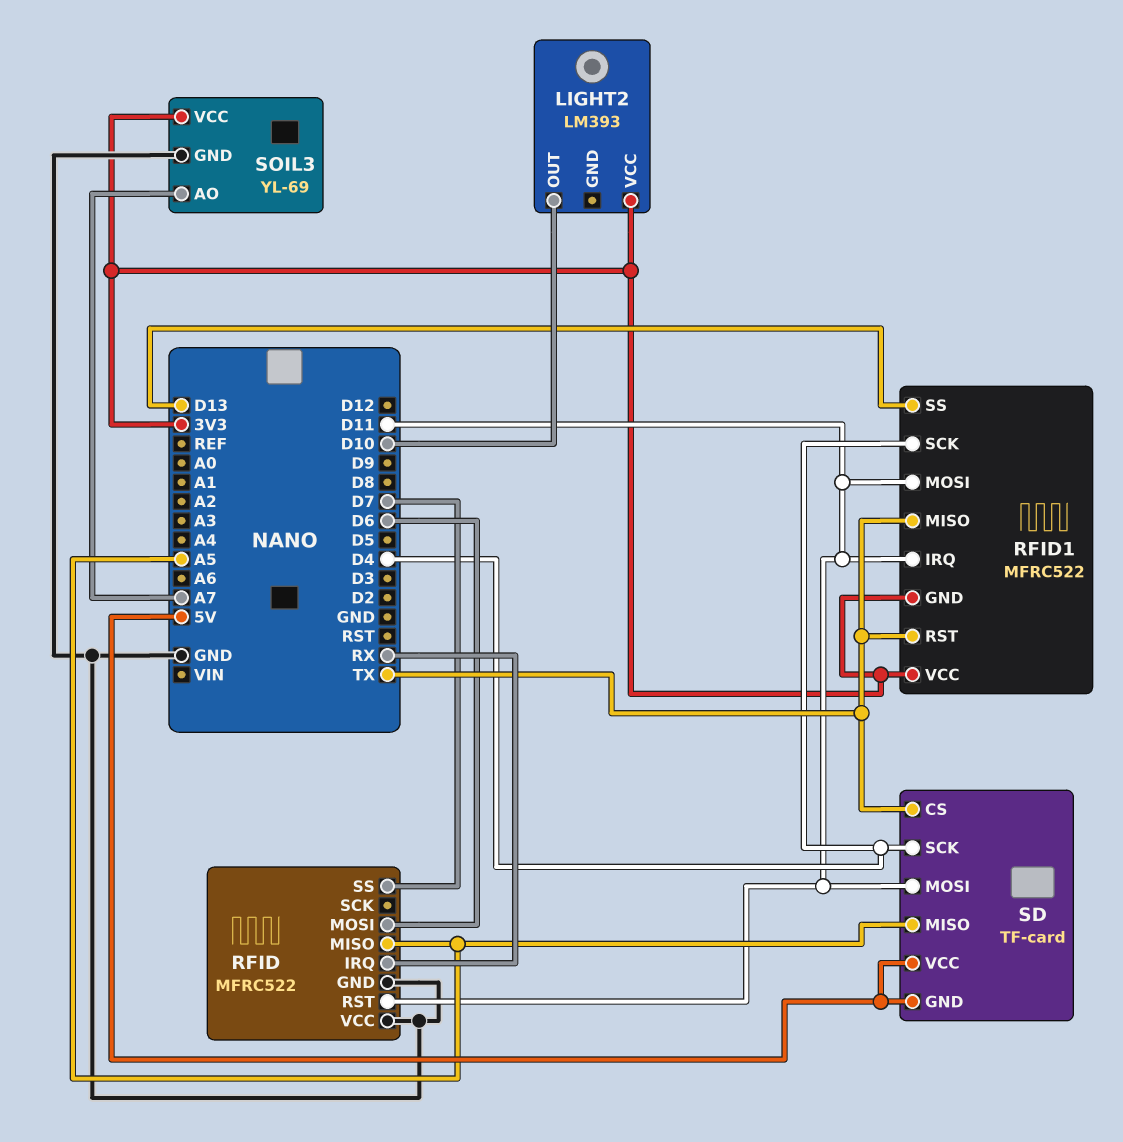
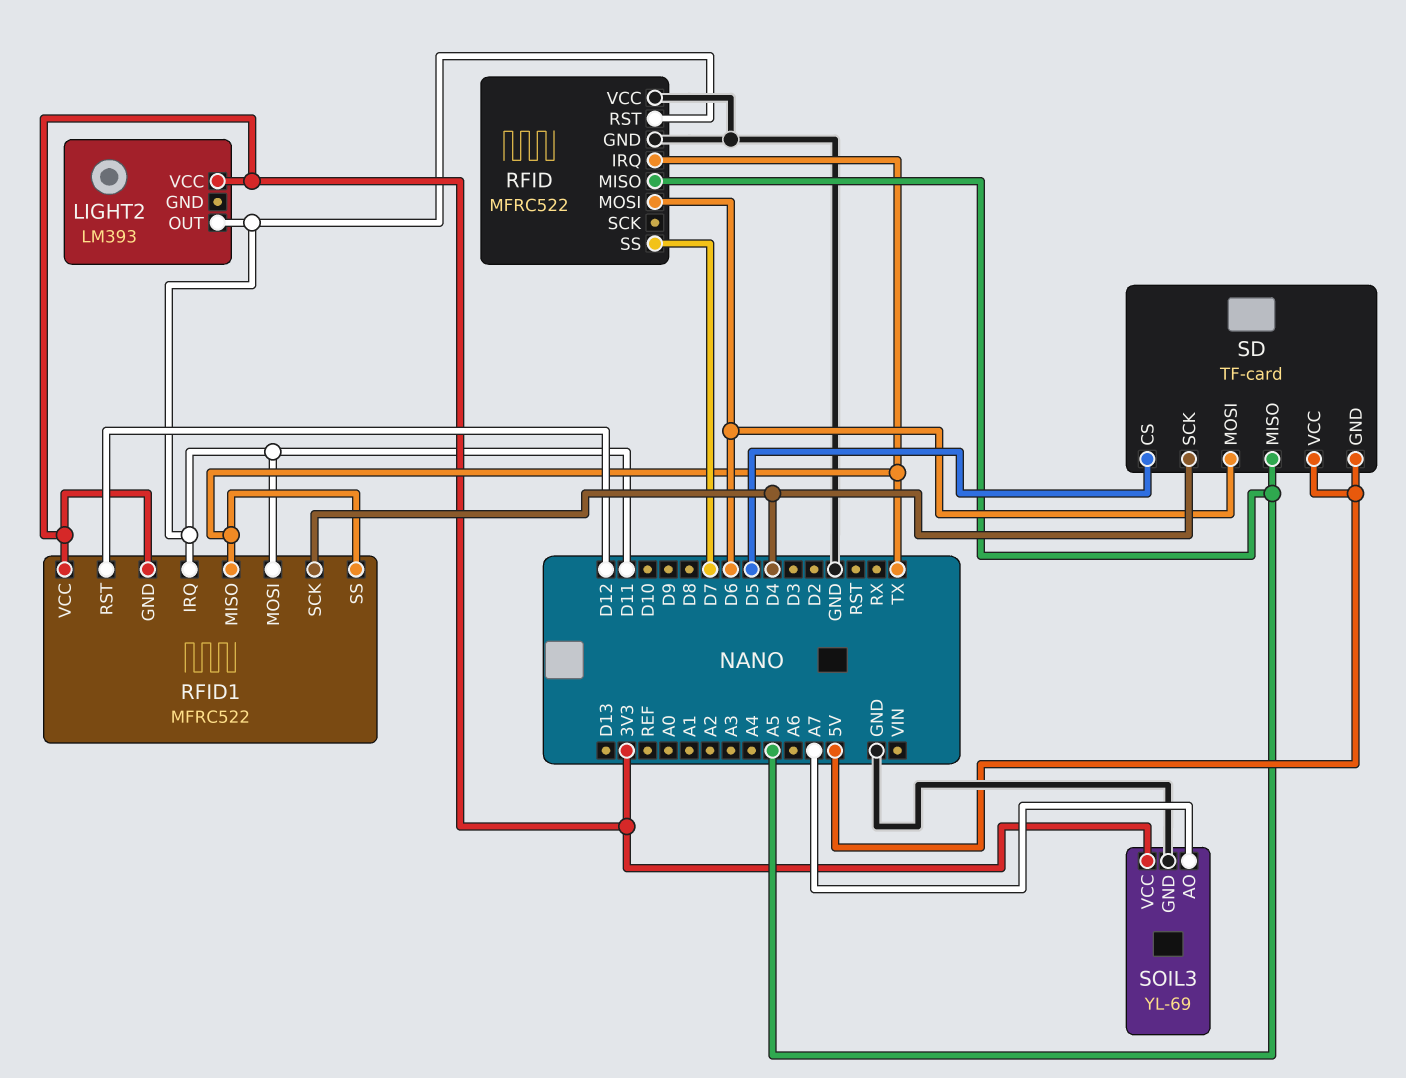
LIGHT2 pin OUT: D10 -> D11
RFID pin IRQ: RX -> TX
RFID1 pin RST: TX -> D12
RFID1 pin SS: D13 -> TX
SD pin CS: TX -> D5
SD pin MOSI: D11 -> D6

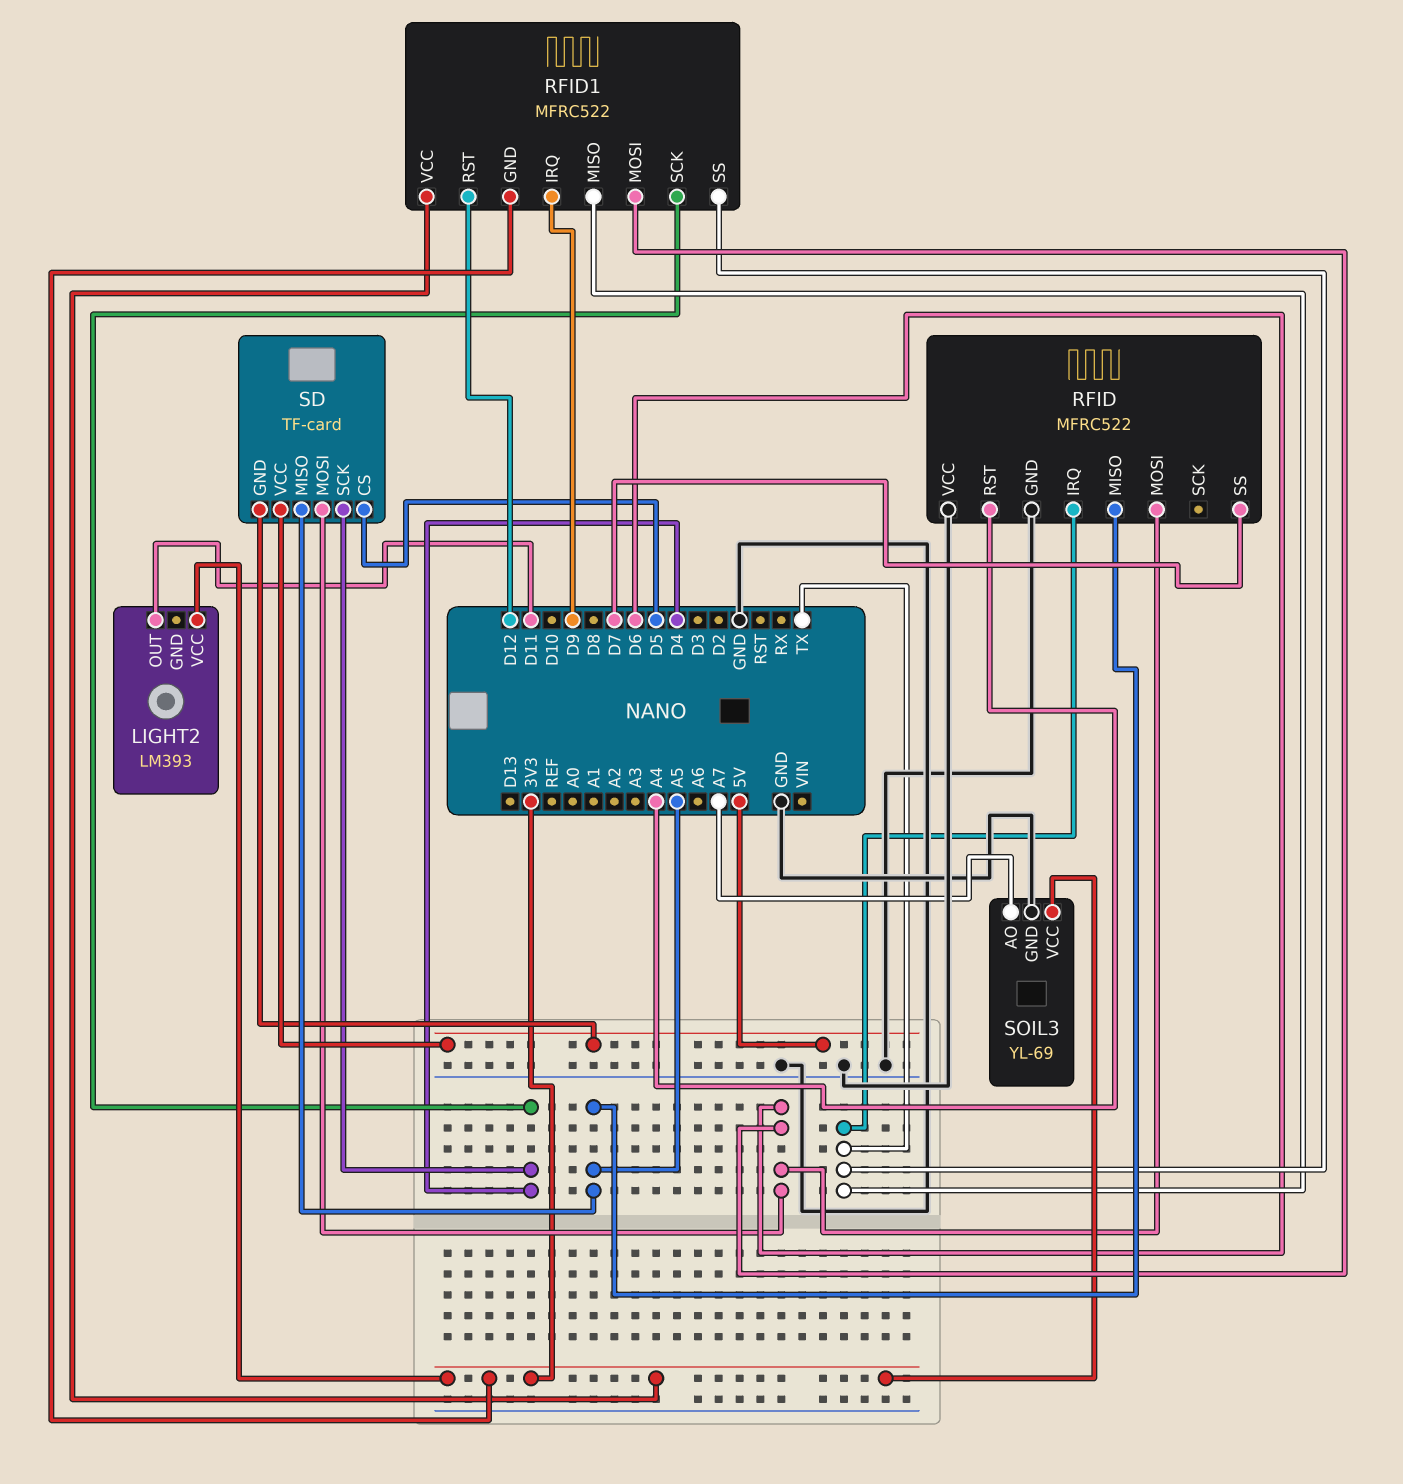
RFID pin RST: D11 -> A4
RFID1 pin IRQ: D11 -> D9
RFID1 pin MOSI: D11 -> D6

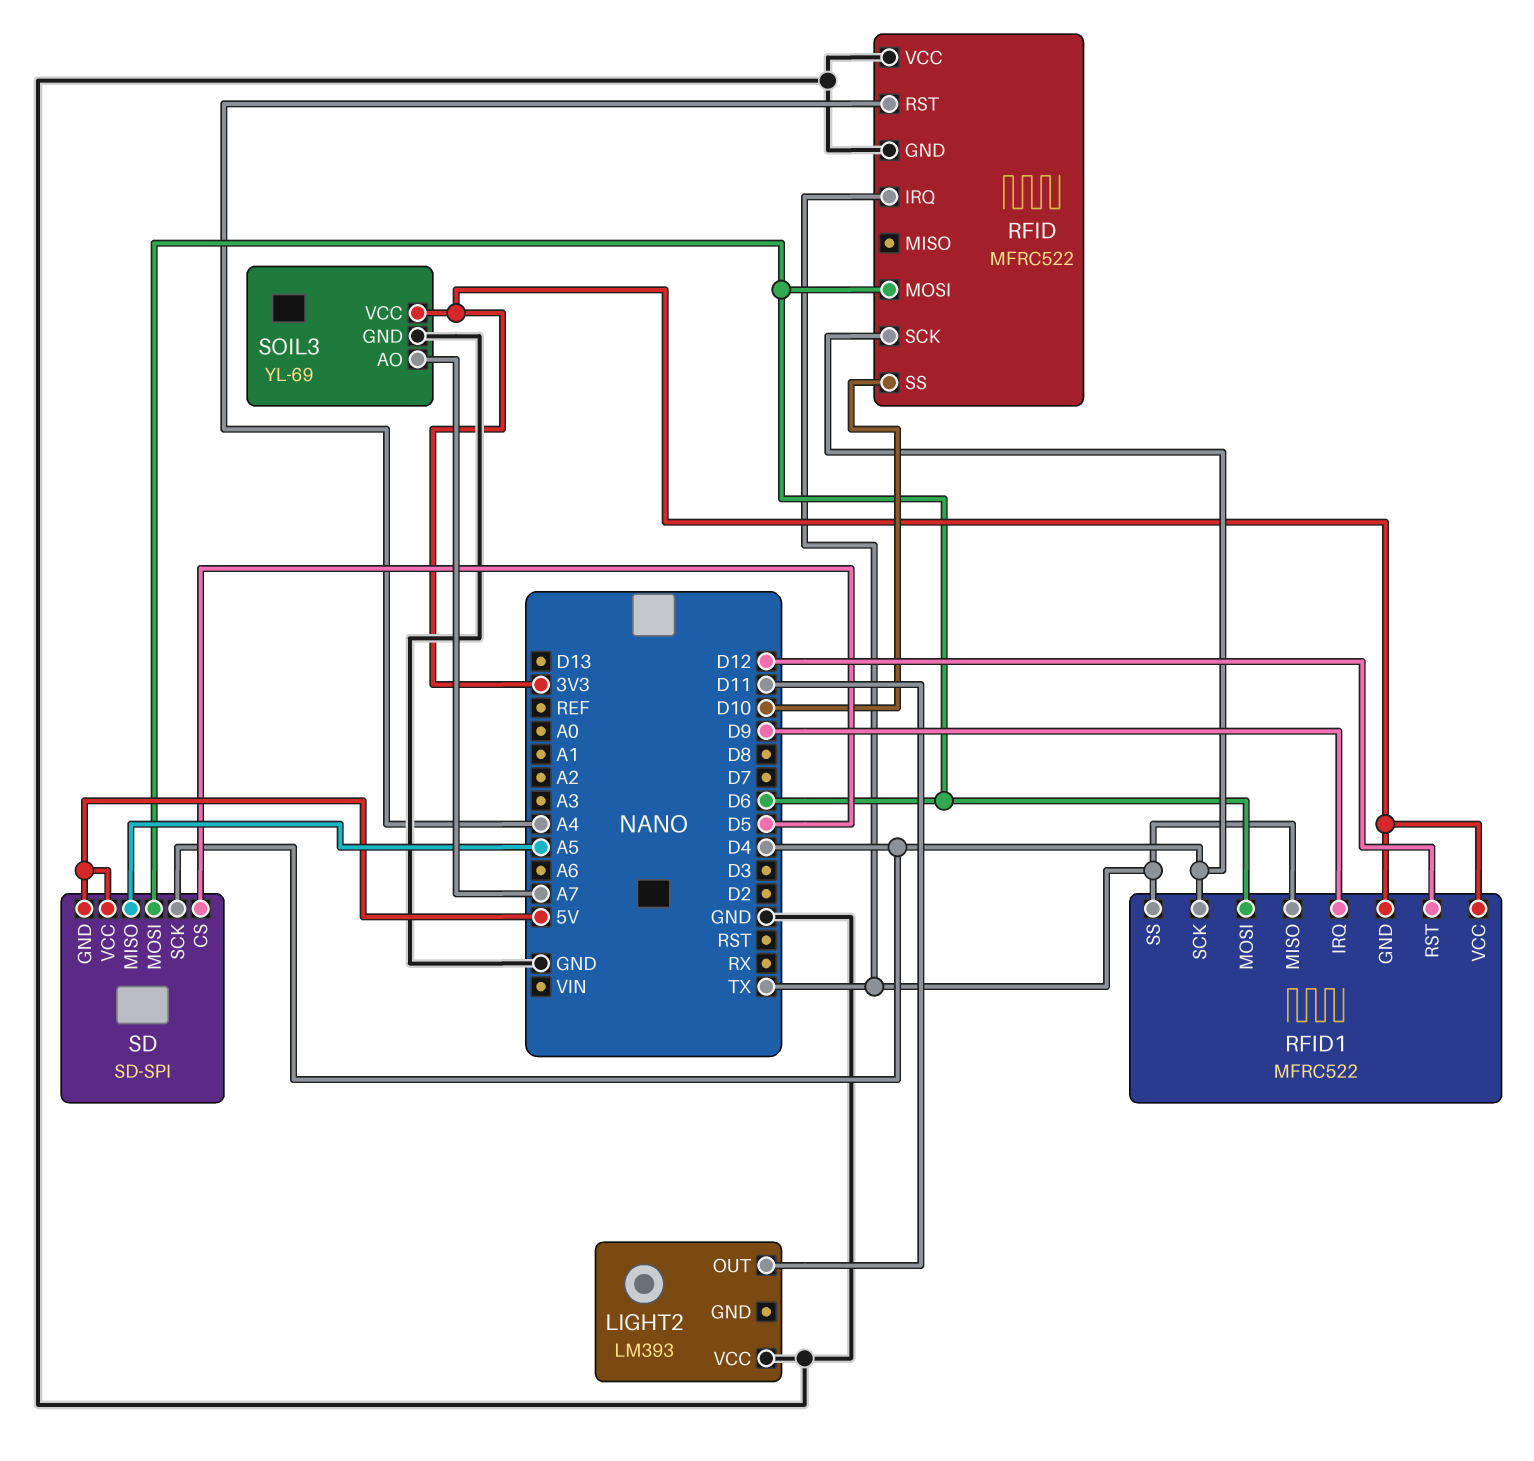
LIGHT2 pin VCC: 3V3 -> GND
RFID pin MISO: A5 -> none
RFID pin SCK: none -> D4
RFID pin SS: D7 -> D10
SD: TF-card -> SD-SPI

